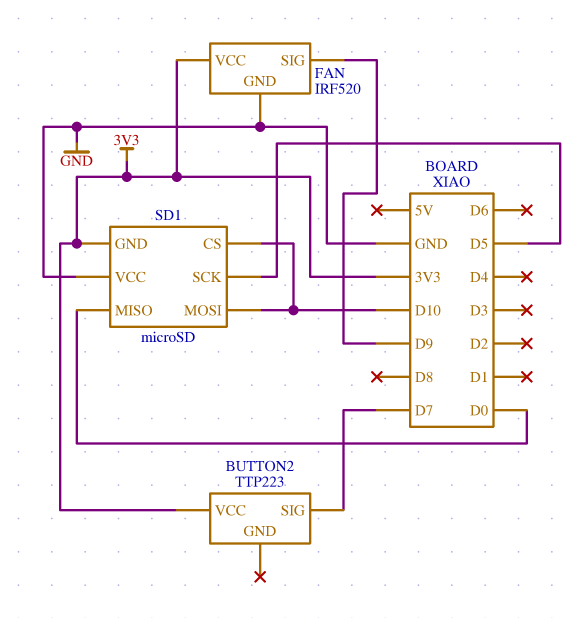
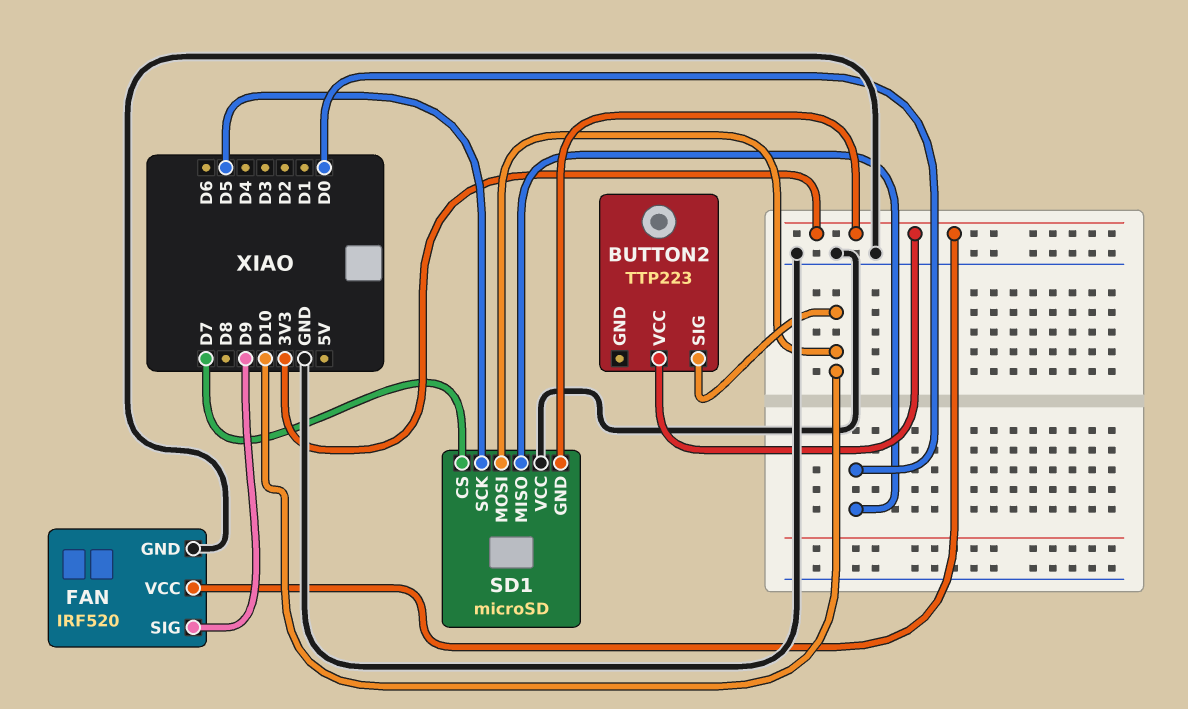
BUTTON2 pin SIG: D7 -> D10
SD1 pin CS: D10 -> D7

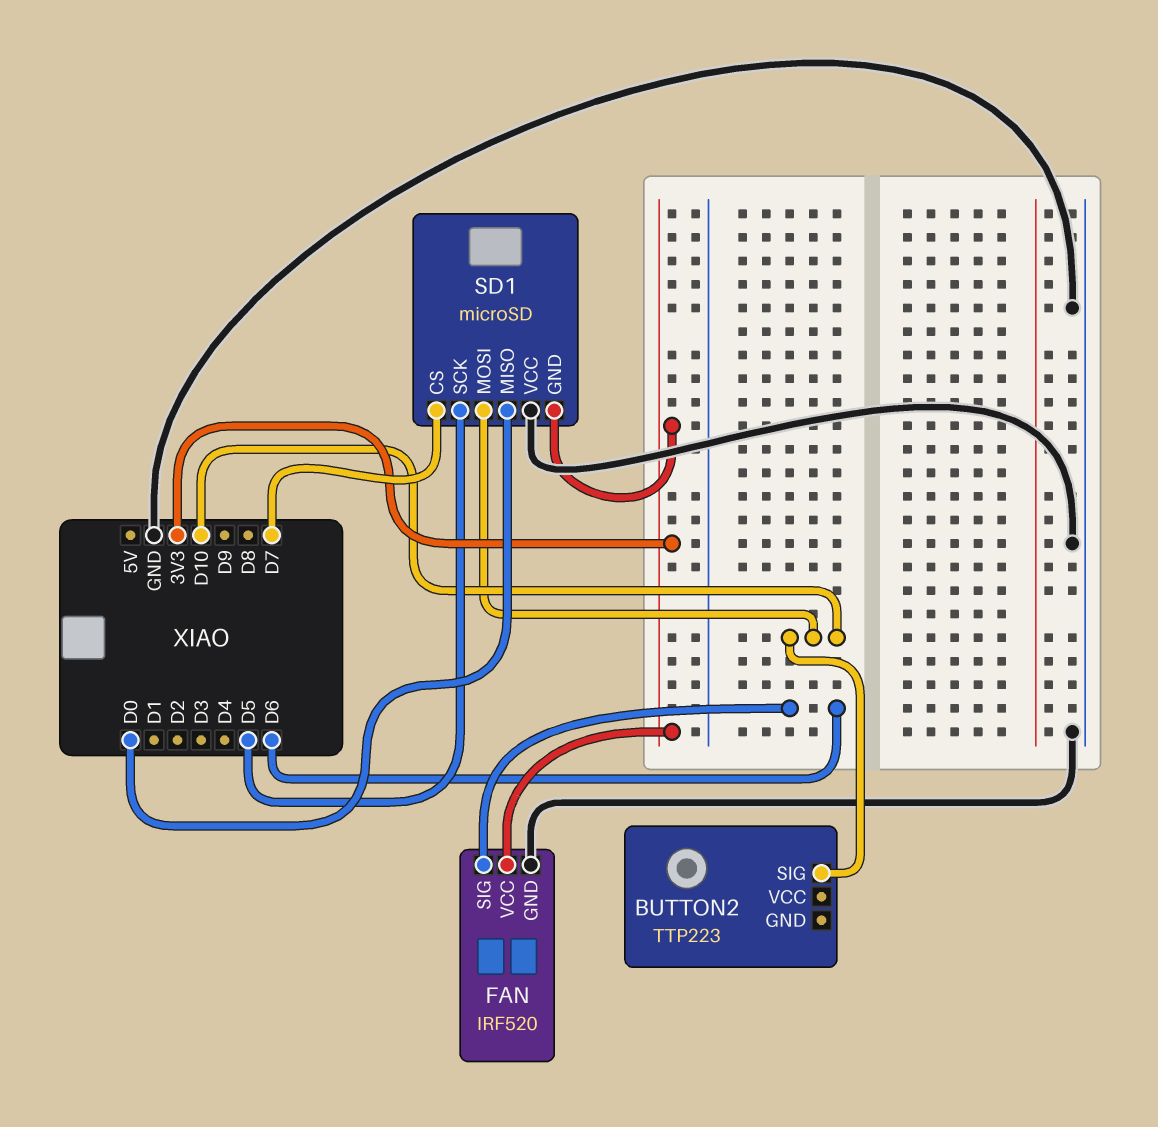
BUTTON2 pin VCC: 3V3 -> none
FAN pin SIG: D9 -> D6

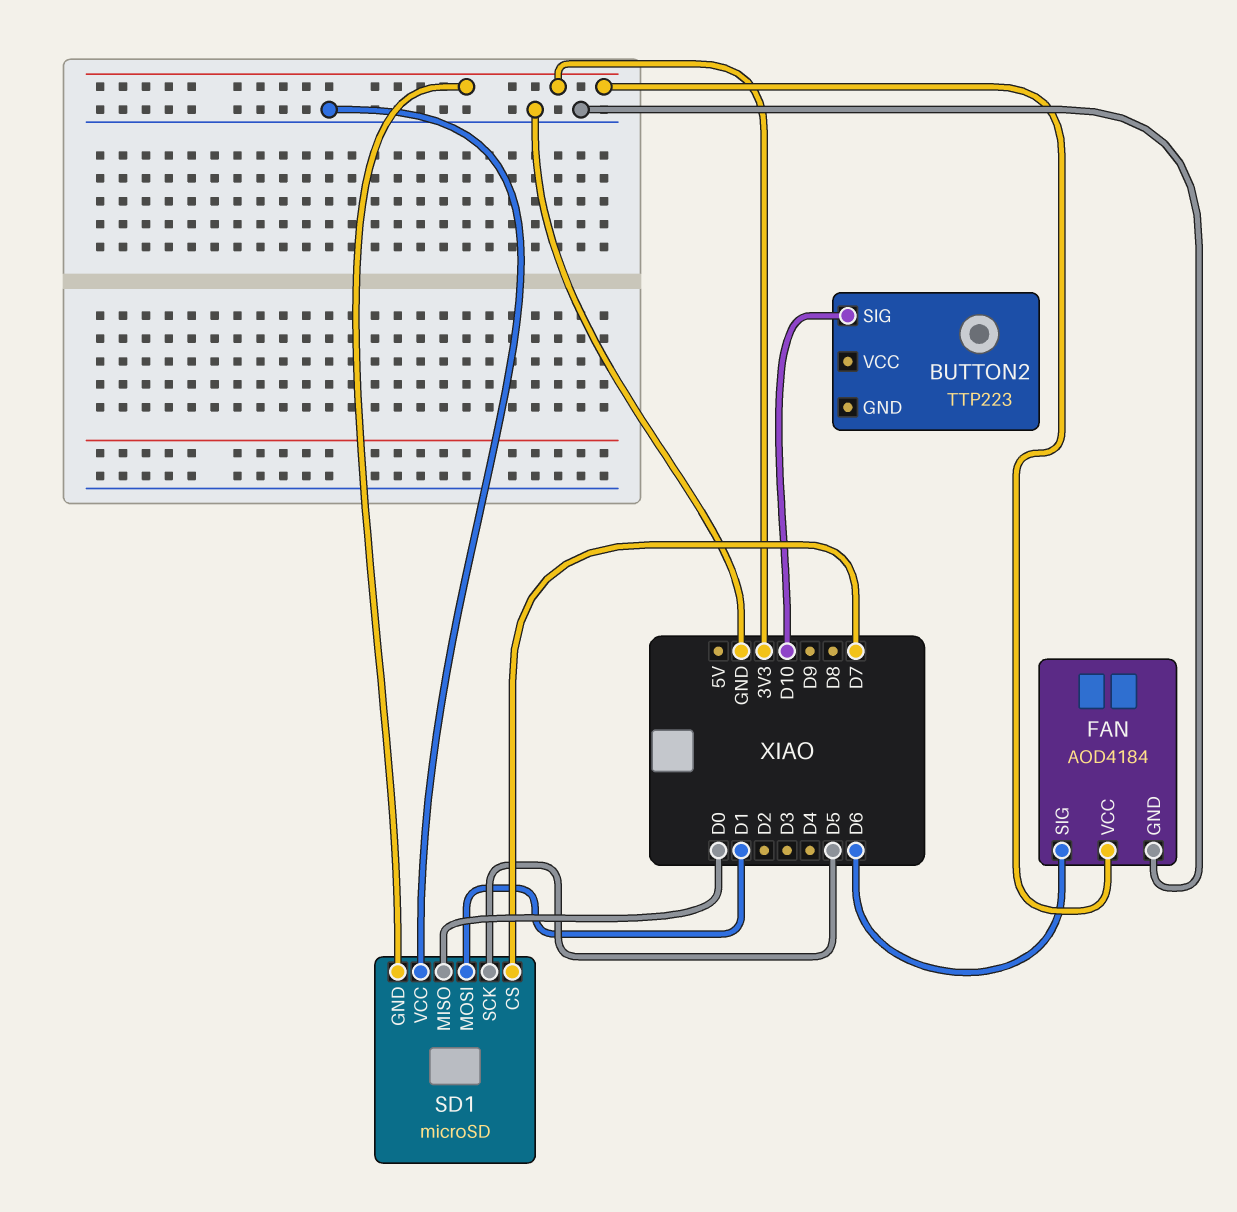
FAN: IRF520 -> AOD4184
SD1 pin MOSI: D10 -> D1

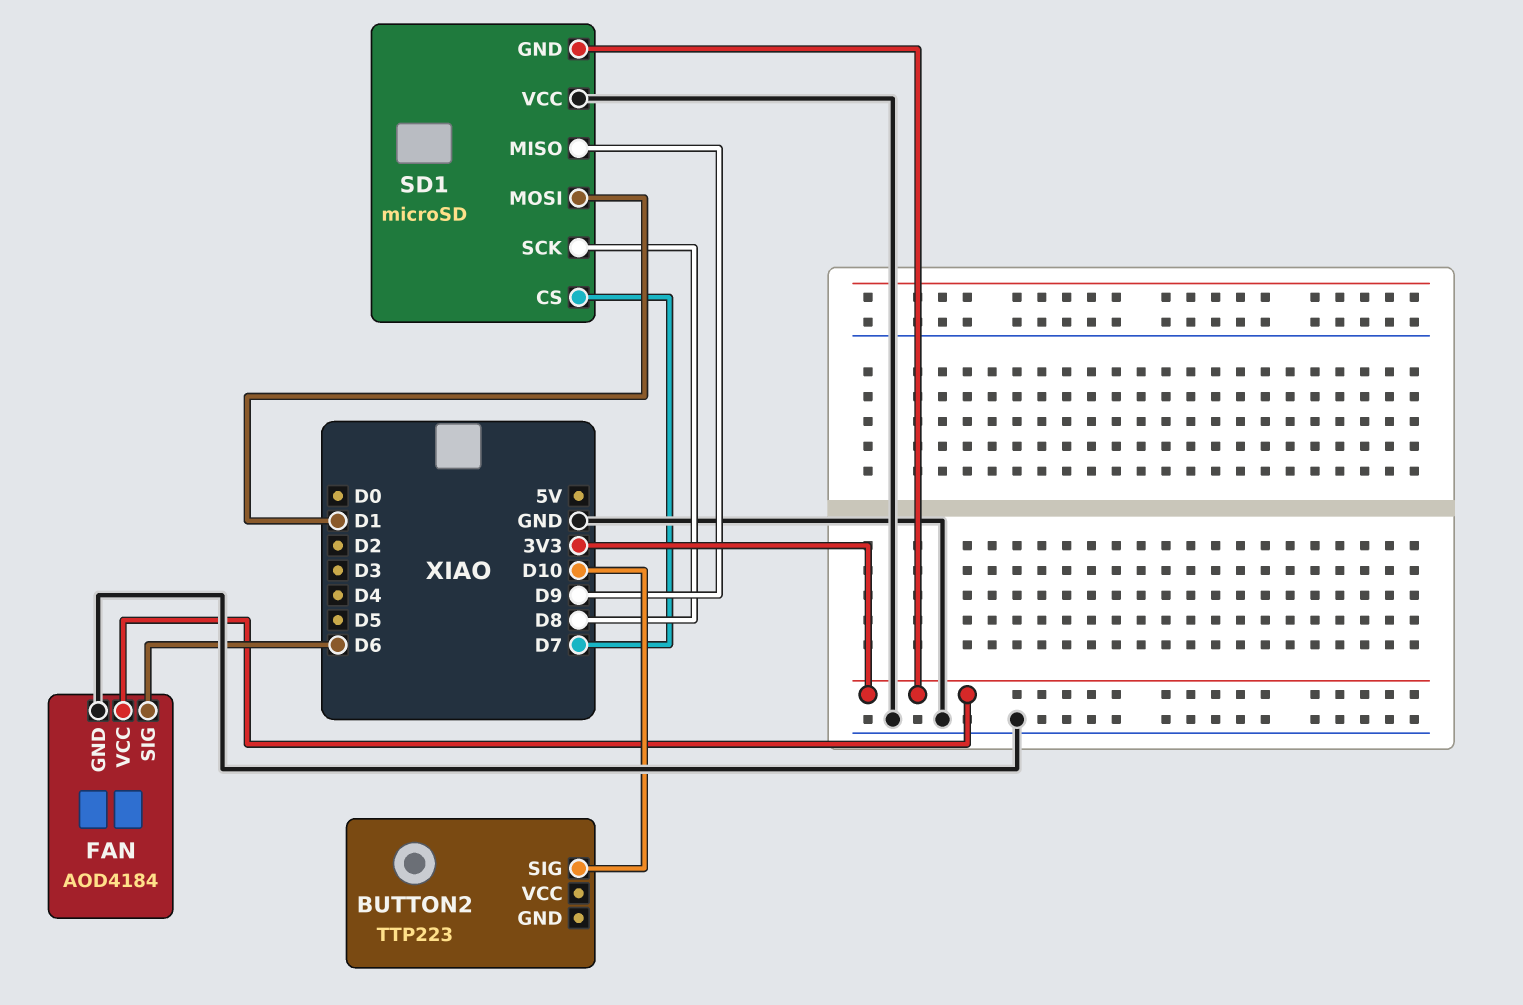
SD1 pin MISO: D0 -> D9
SD1 pin SCK: D5 -> D8

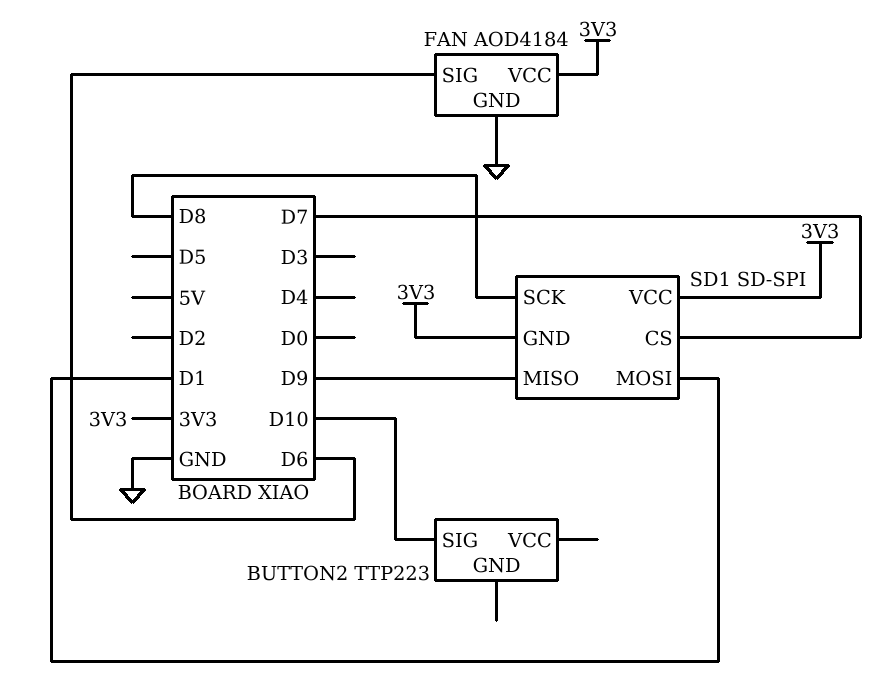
SD1: microSD -> SD-SPI
SD1 pin VCC: GND -> 3V3

